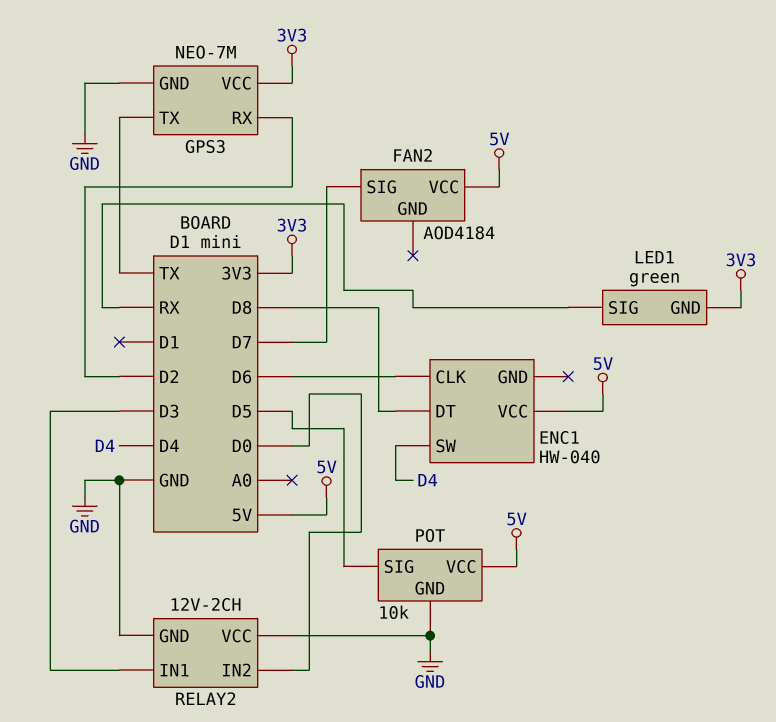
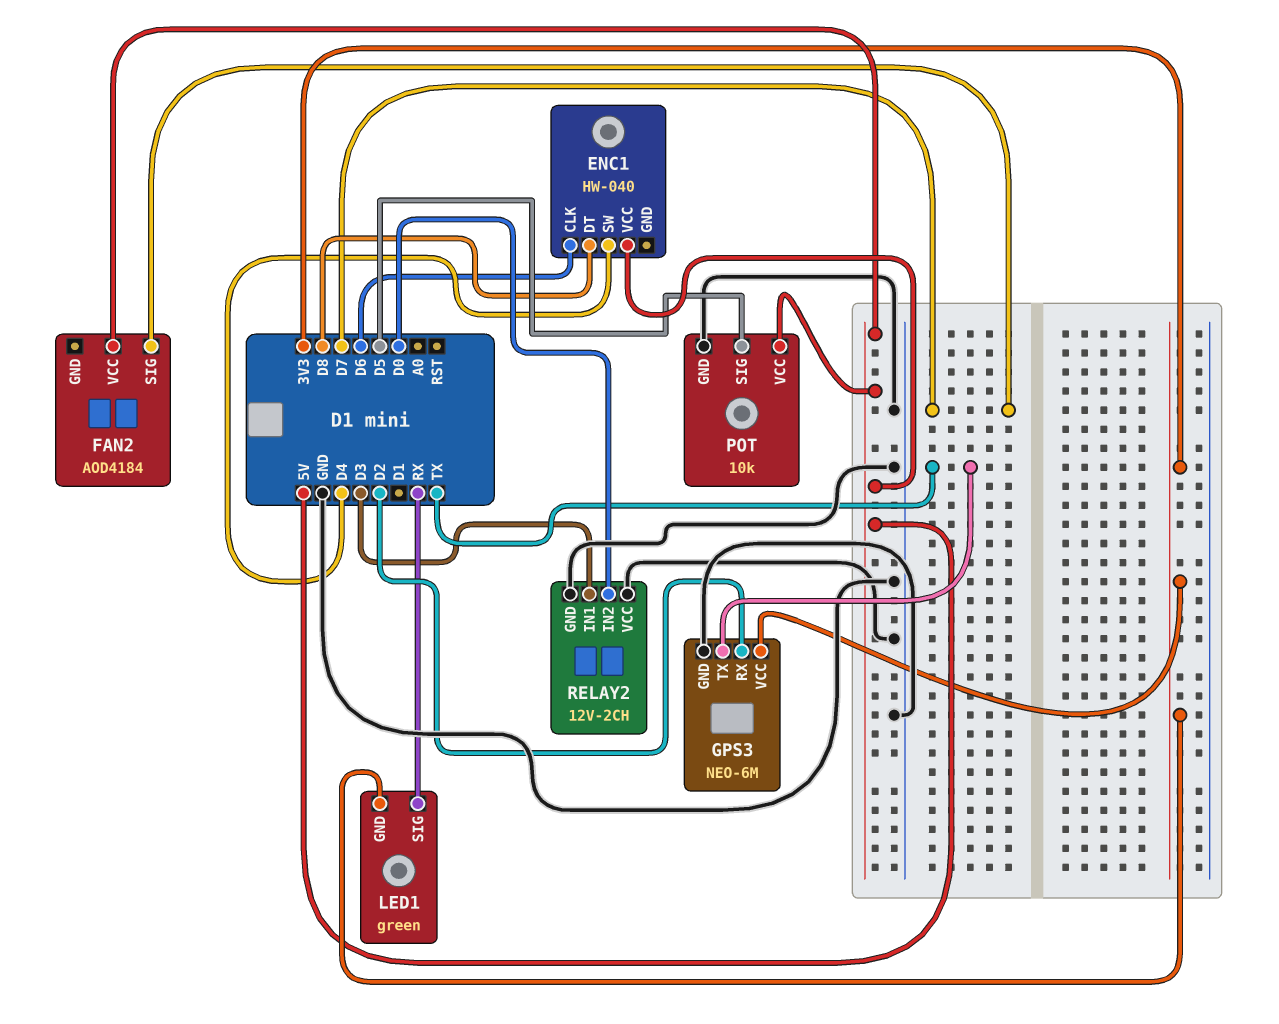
GPS3: NEO-7M -> NEO-6M

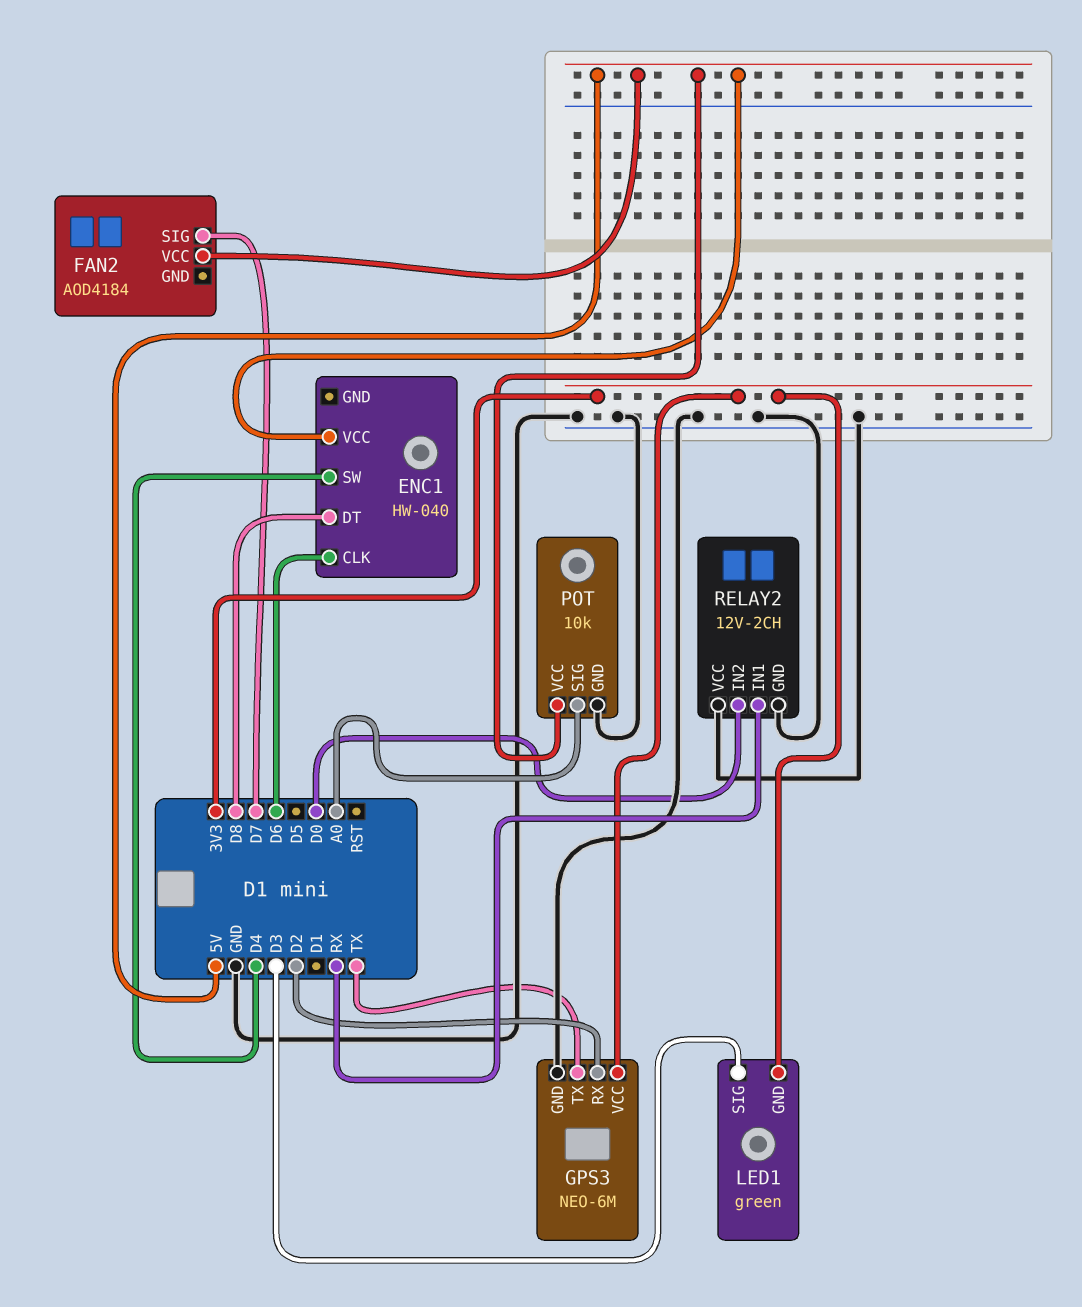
LED1 pin SIG: RX -> D3
POT pin SIG: D5 -> A0
RELAY2 pin IN1: D3 -> RX

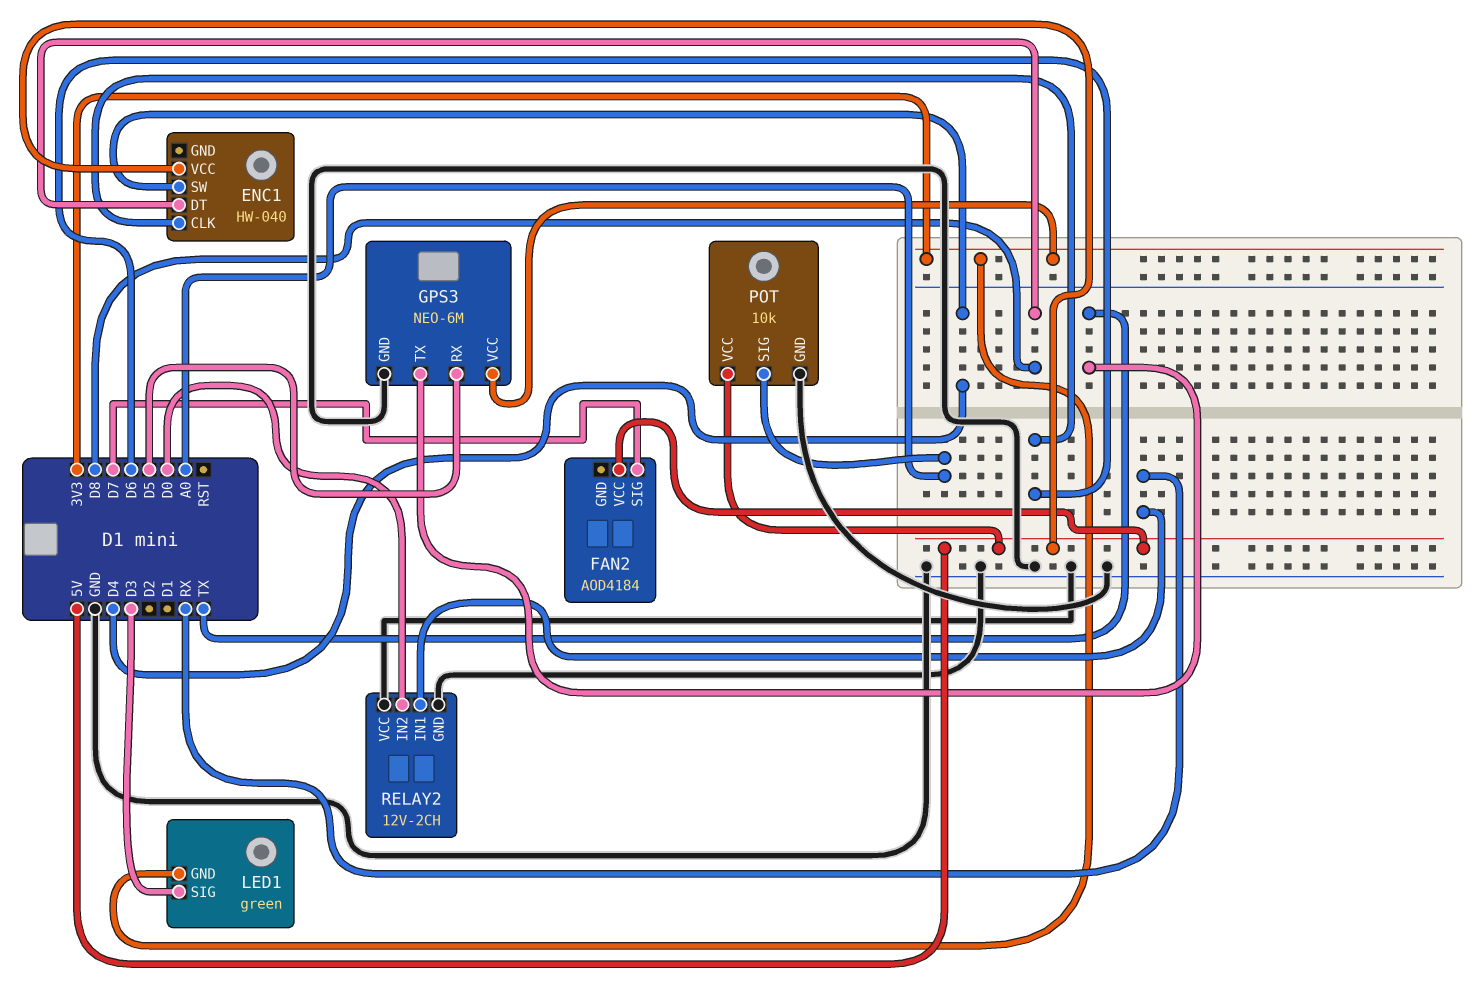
GPS3 pin RX: D2 -> D5

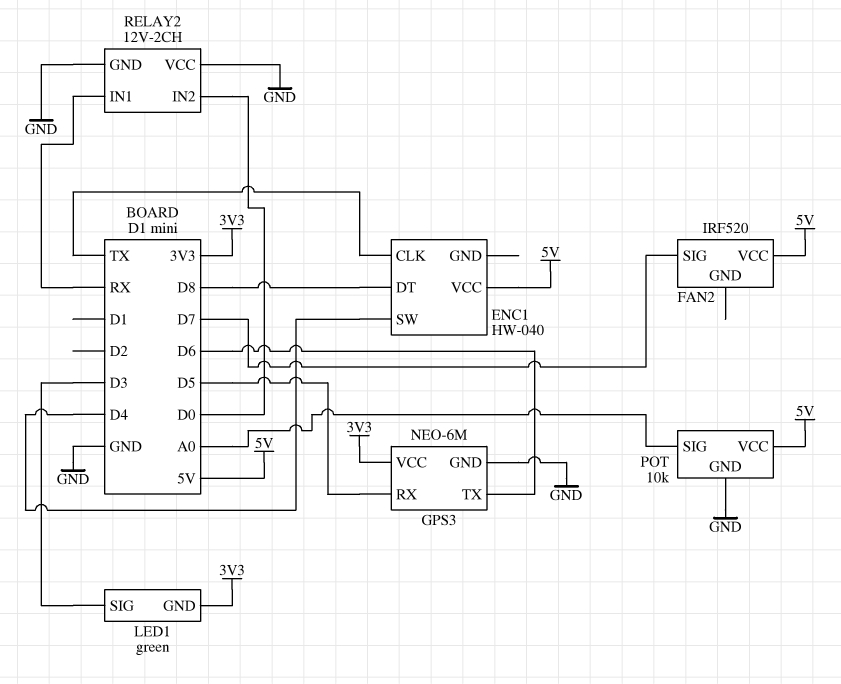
ENC1 pin CLK: D6 -> TX
FAN2: AOD4184 -> IRF520
GPS3 pin TX: TX -> D6

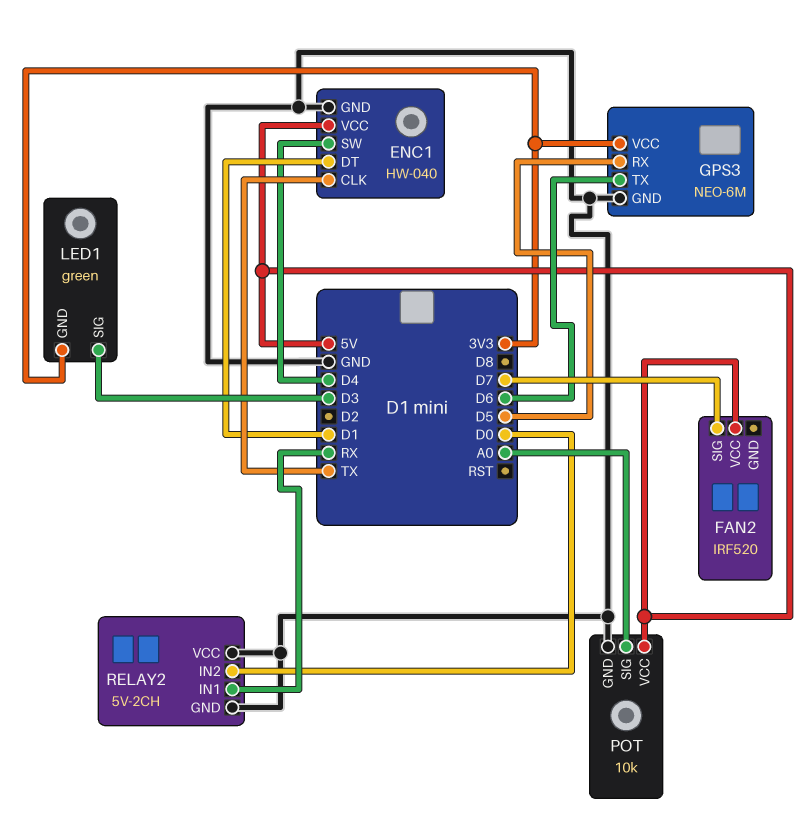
ENC1 pin DT: D8 -> D1
ENC1 pin GND: none -> GND
RELAY2: 12V-2CH -> 5V-2CH

